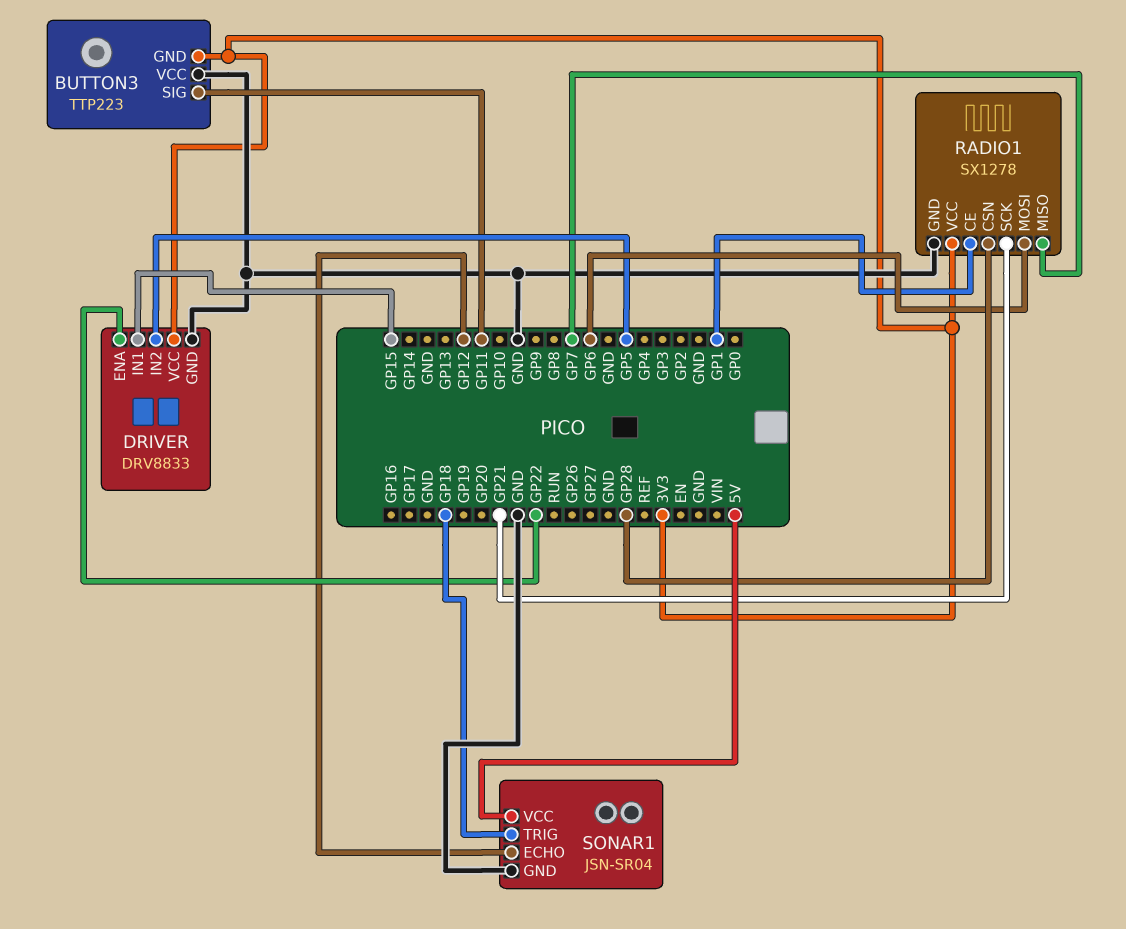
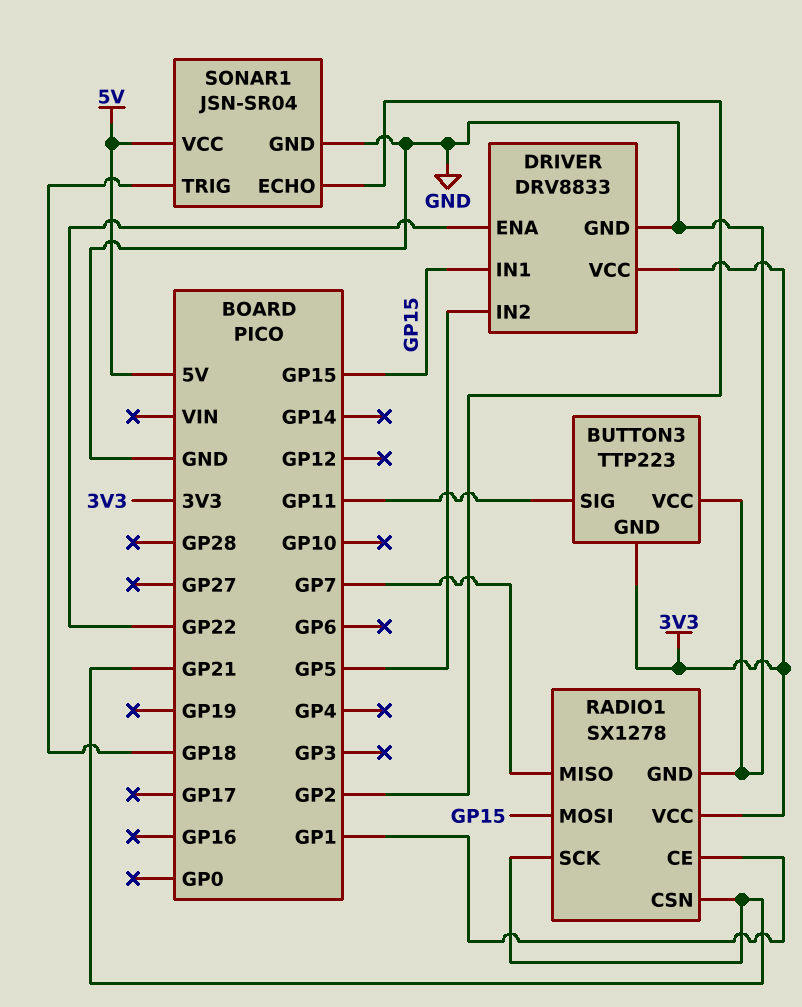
RADIO1 pin CSN: GP28 -> GP21
RADIO1 pin MOSI: GP6 -> GP15
SONAR1 pin ECHO: GP12 -> GP2

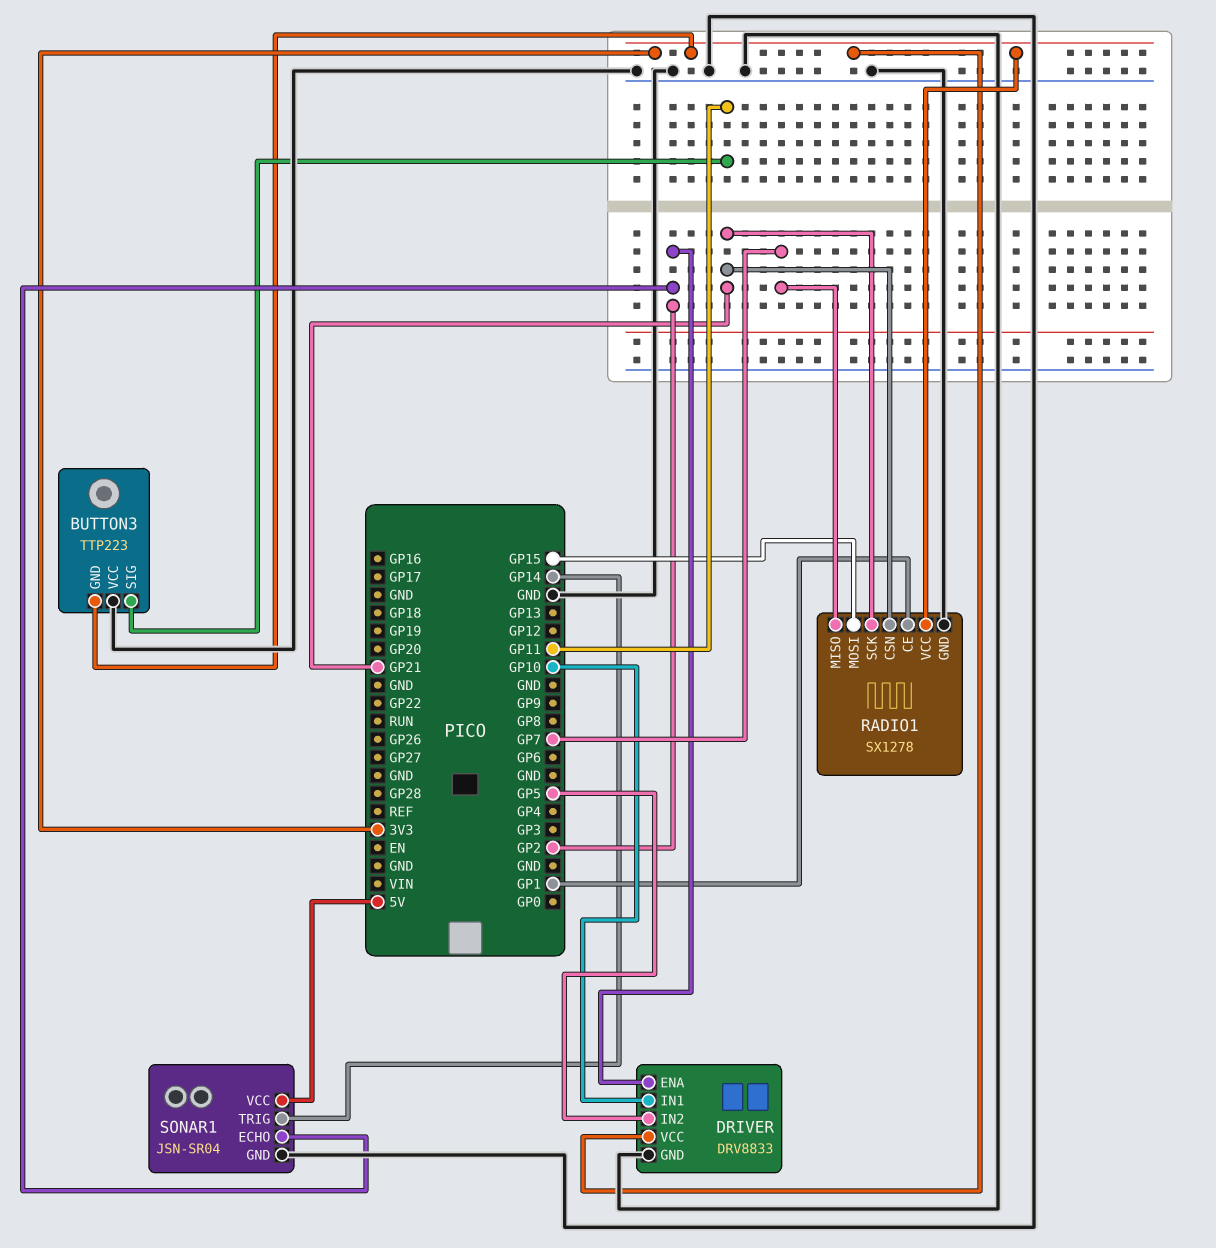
DRIVER pin ENA: GP22 -> GP2
DRIVER pin IN1: GP15 -> GP10
SONAR1 pin TRIG: GP18 -> GP14

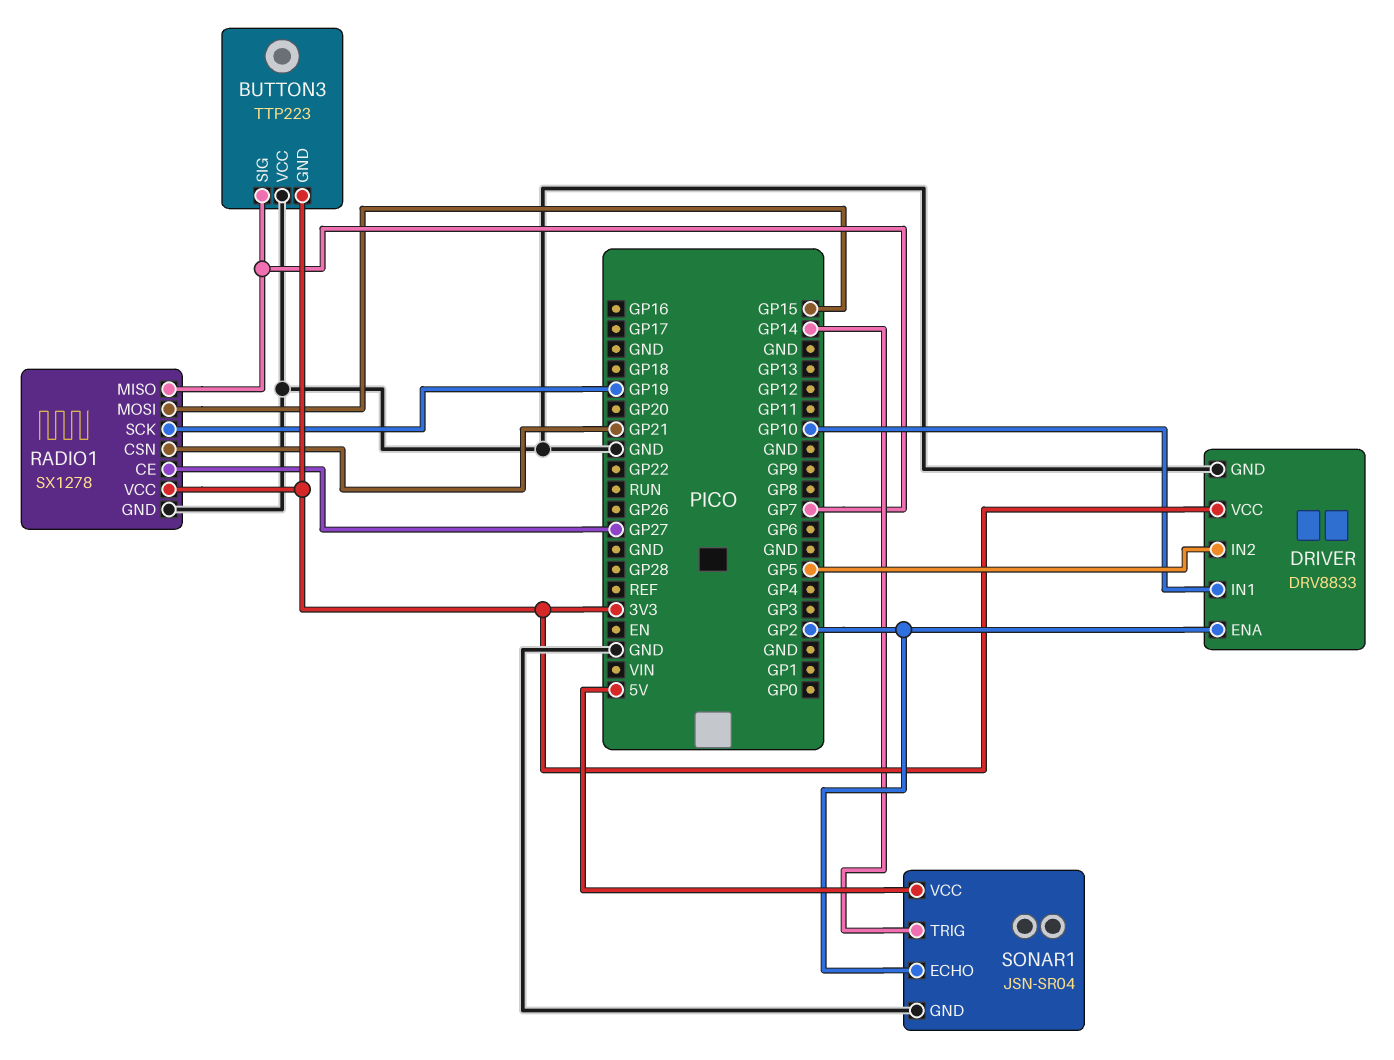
BUTTON3 pin SIG: GP11 -> GP7
RADIO1 pin CE: GP1 -> GP27
RADIO1 pin SCK: GP21 -> GP19

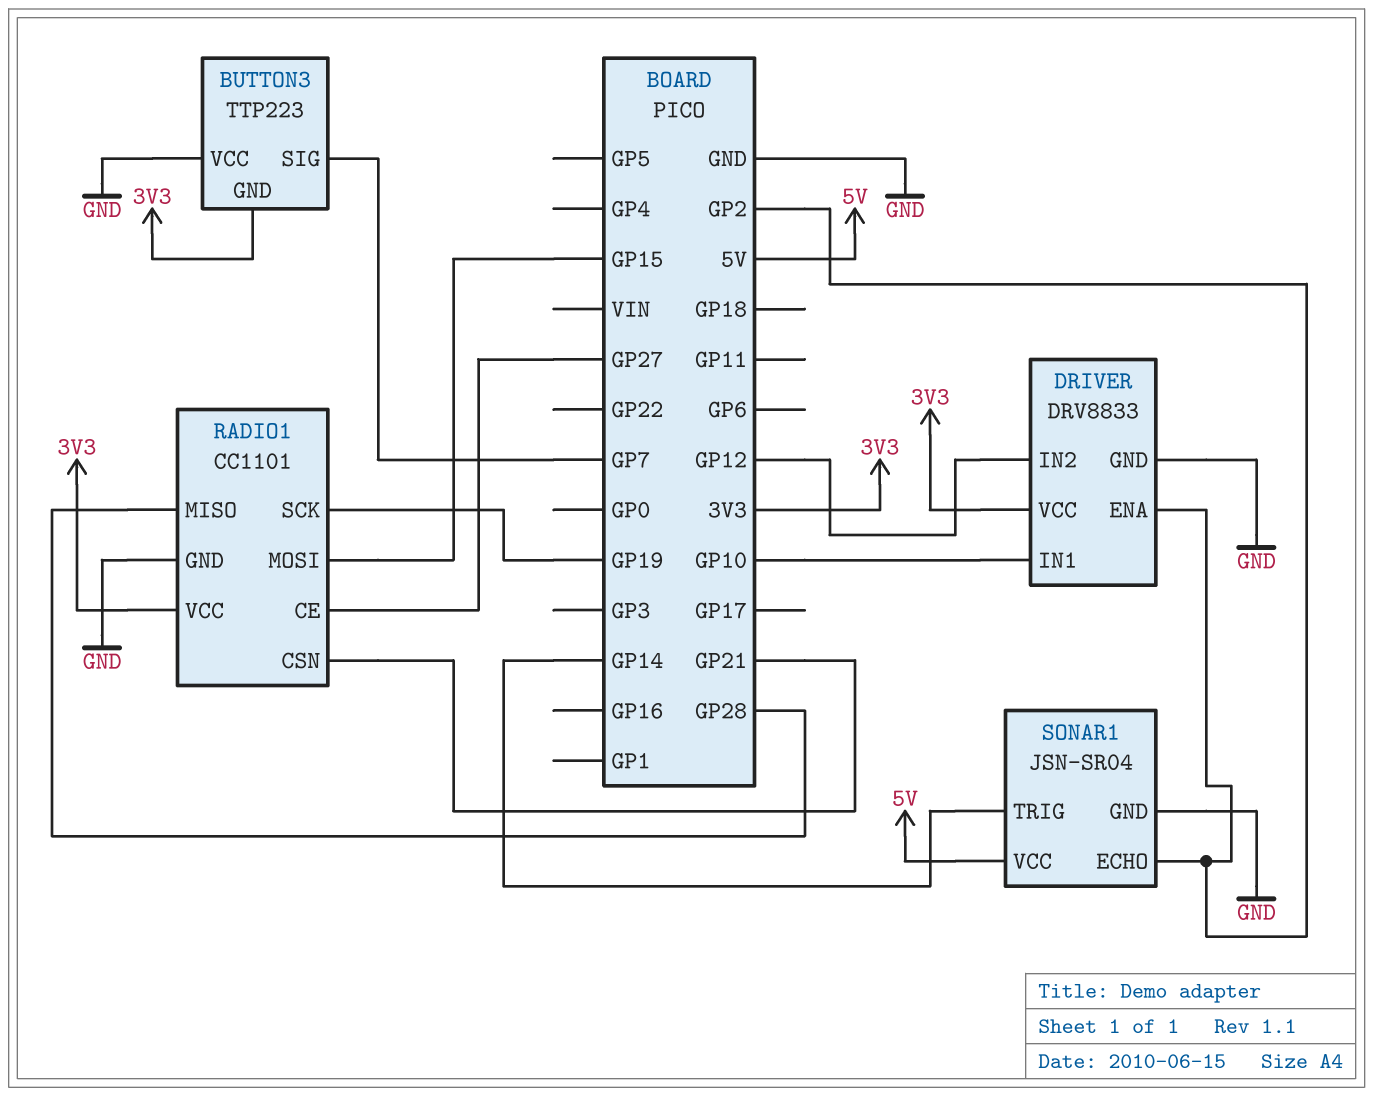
DRIVER pin IN2: GP5 -> GP12
RADIO1: SX1278 -> CC1101
RADIO1 pin MISO: GP7 -> GP28

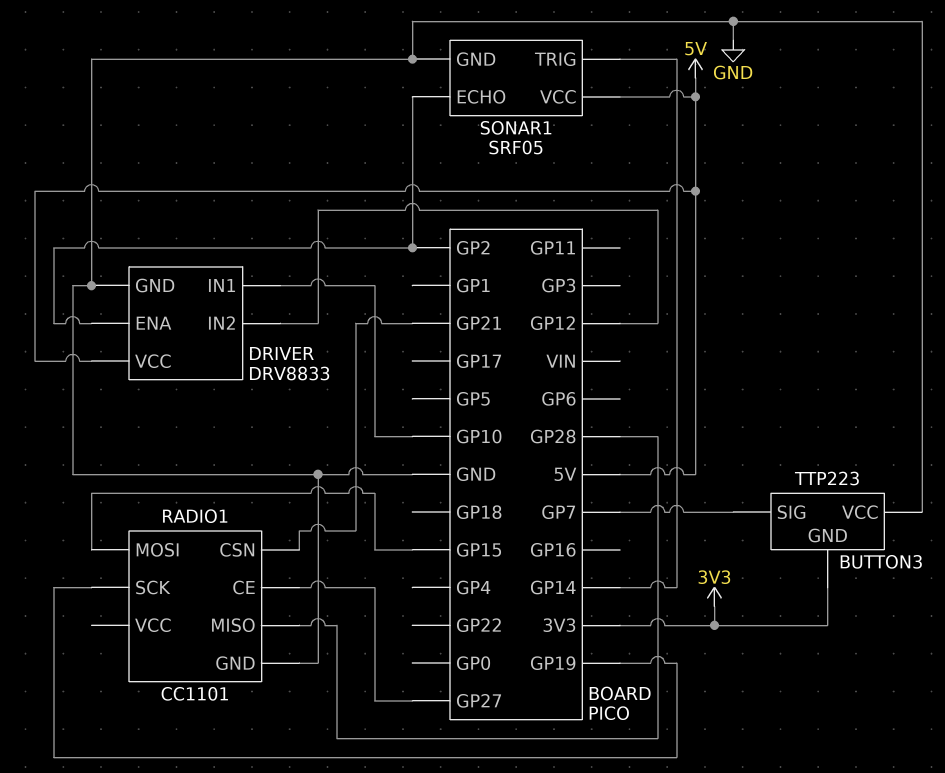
DRIVER pin VCC: 3V3 -> 5V
RADIO1 pin VCC: 3V3 -> none
SONAR1: JSN-SR04 -> SRF05

